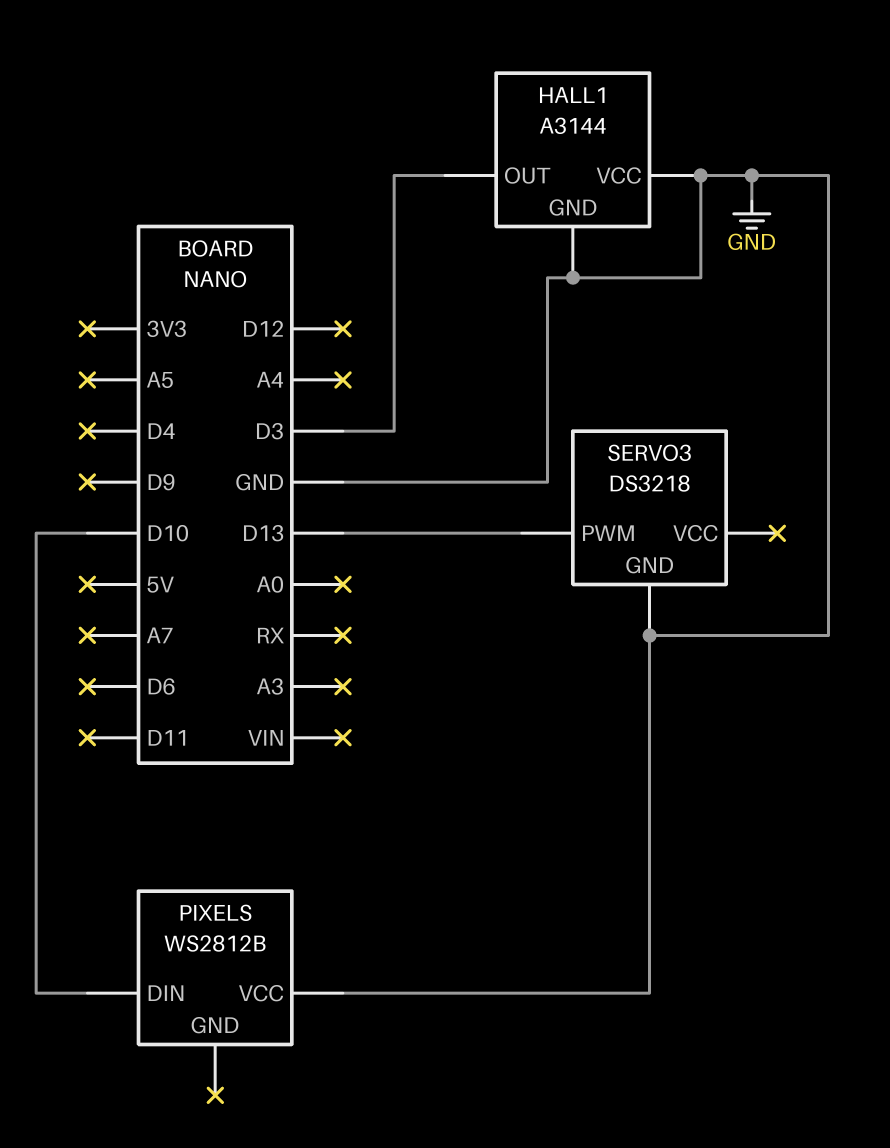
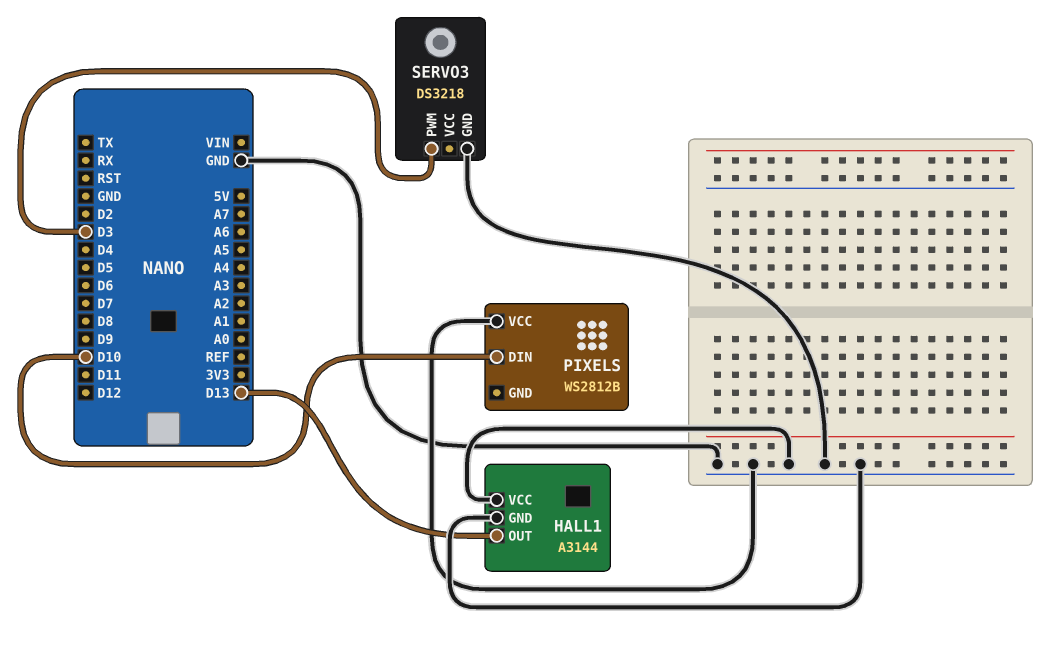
HALL1 pin OUT: D3 -> D13
SERVO3 pin PWM: D13 -> D3

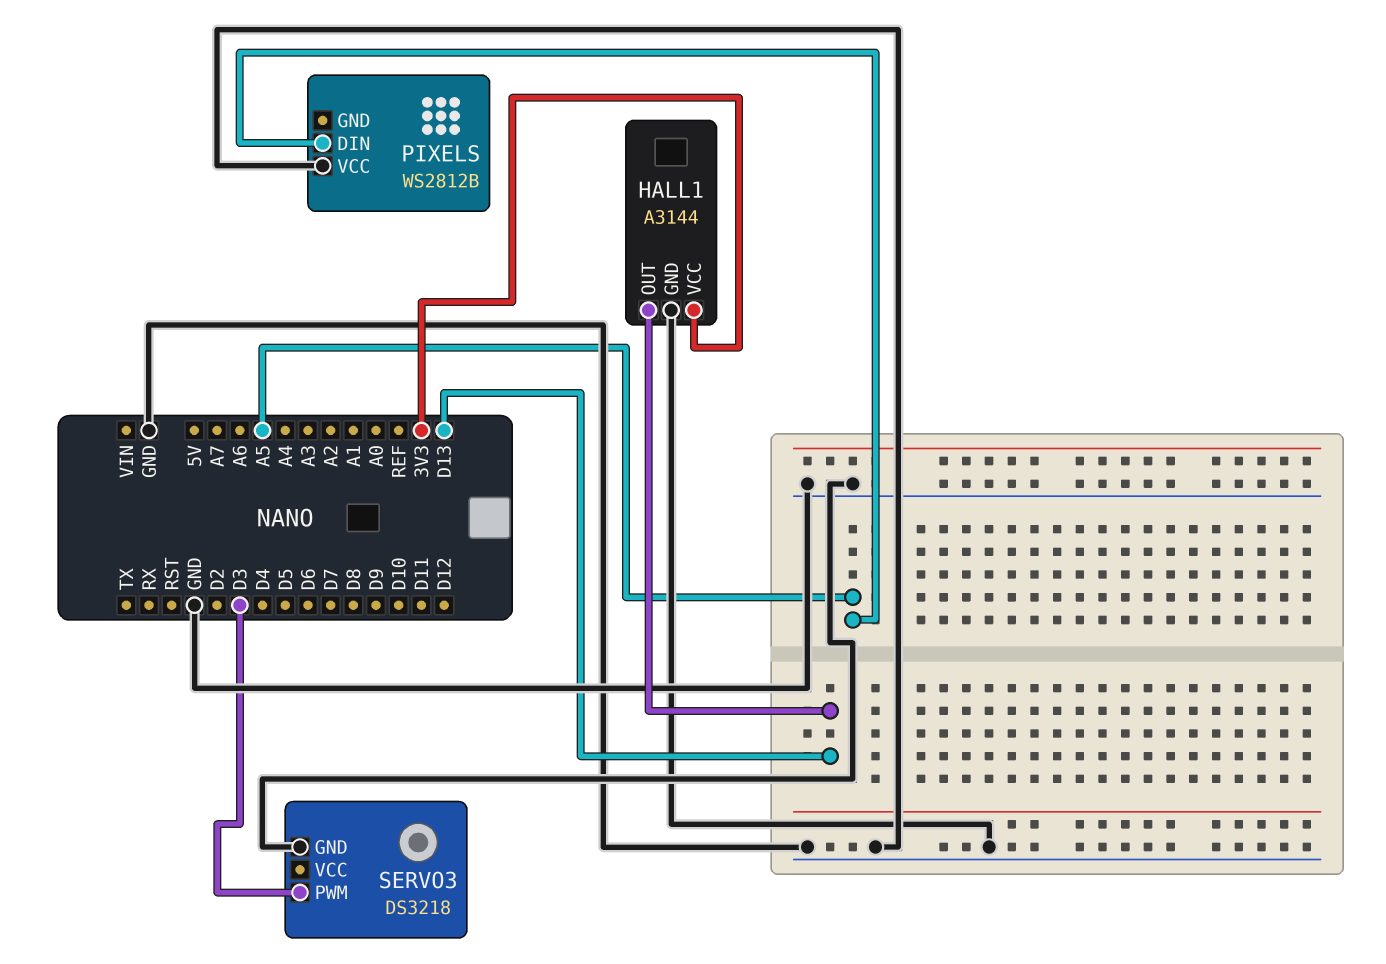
HALL1 pin VCC: GND -> 3V3
PIXELS pin DIN: D10 -> A5

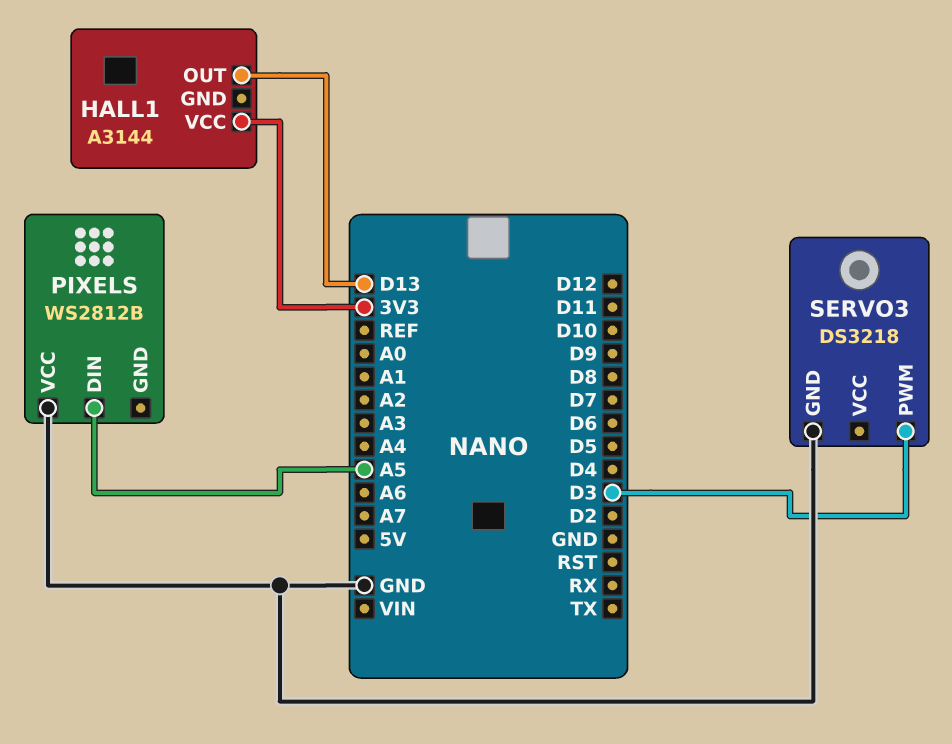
HALL1 pin GND: GND -> none

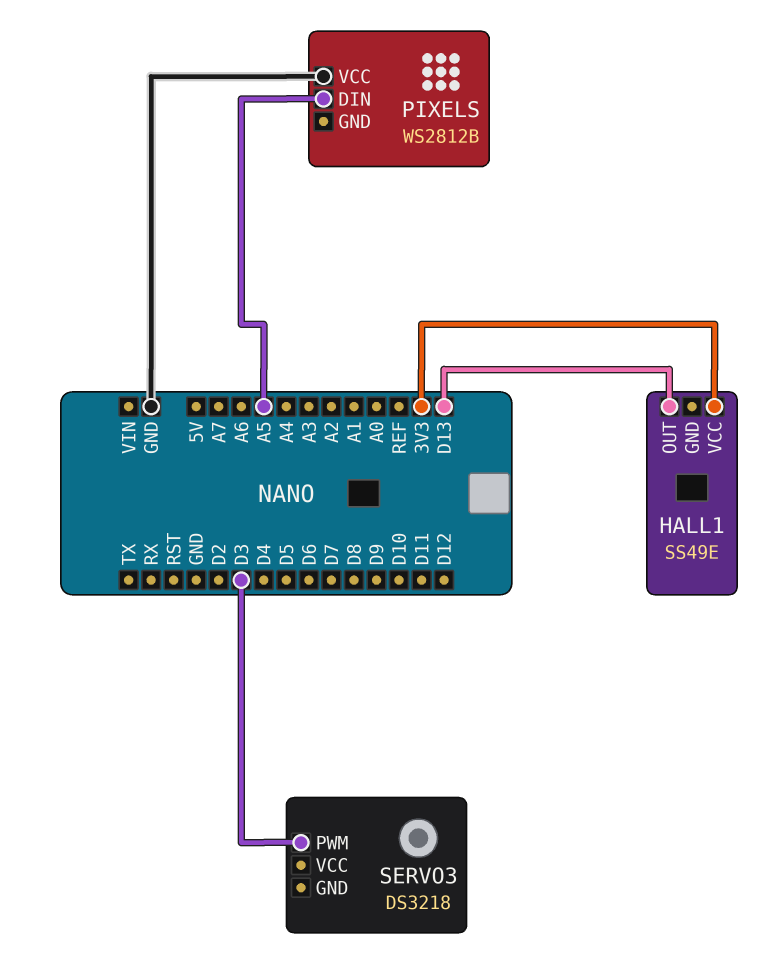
HALL1: A3144 -> SS49E
SERVO3 pin GND: GND -> none

